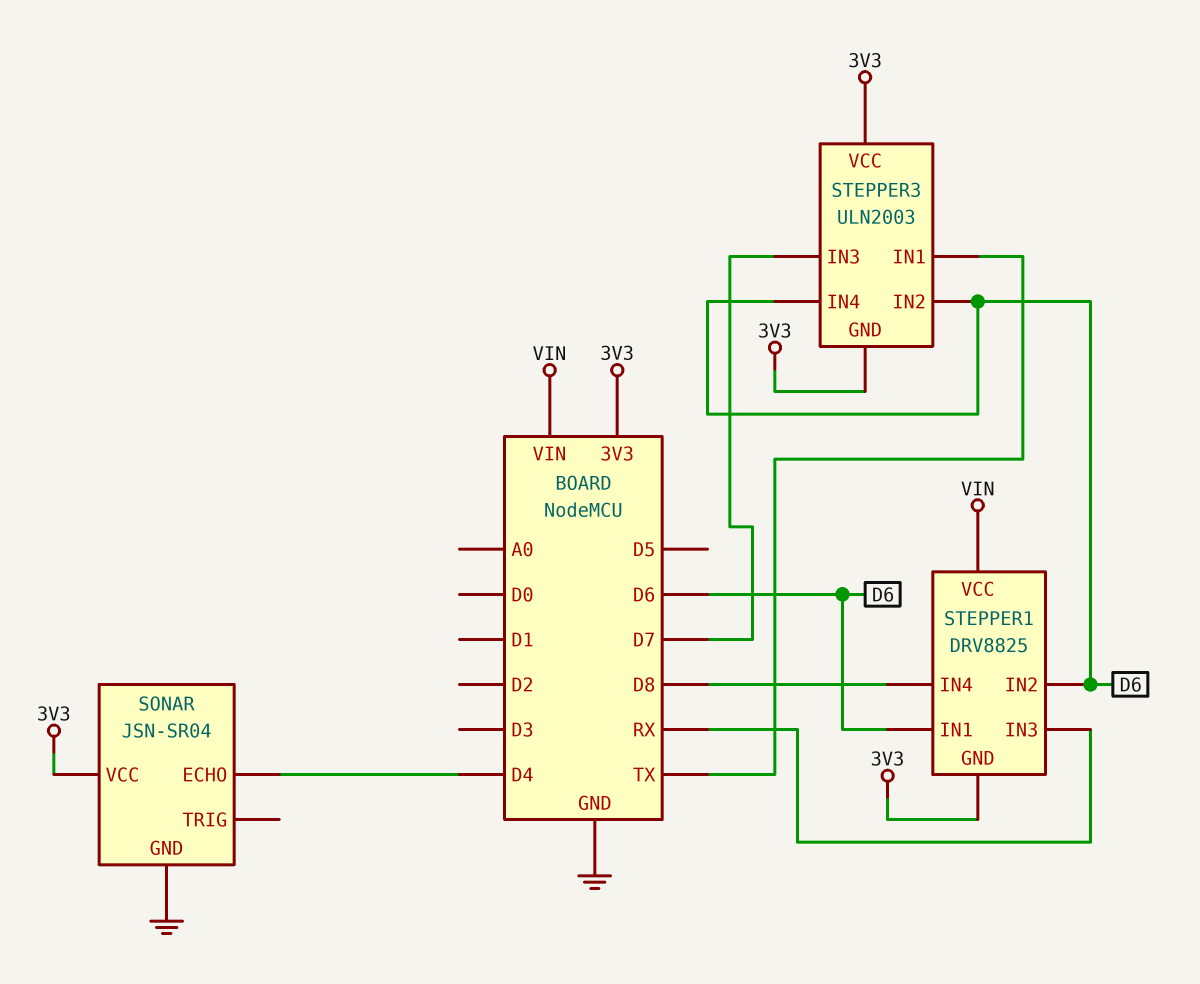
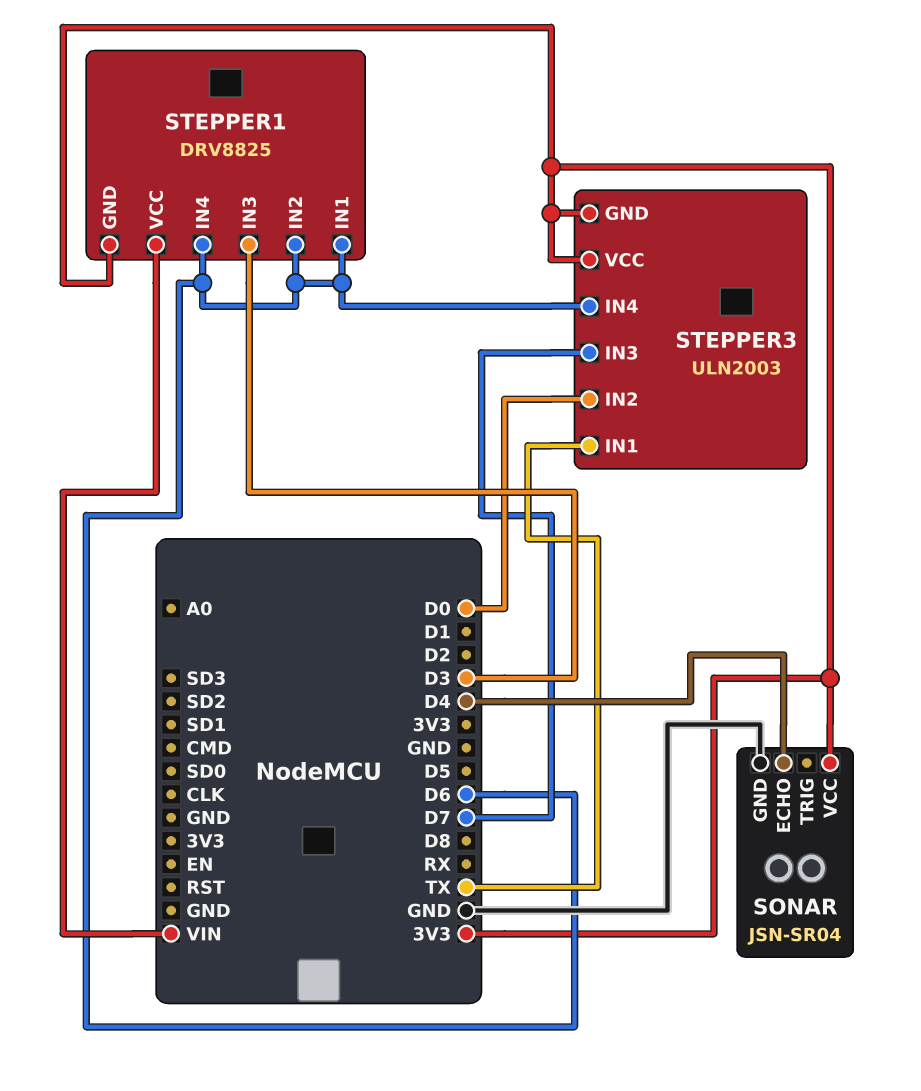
STEPPER1 pin IN3: RX -> D3
STEPPER1 pin IN4: D8 -> D6
STEPPER3 pin IN2: D6 -> D0

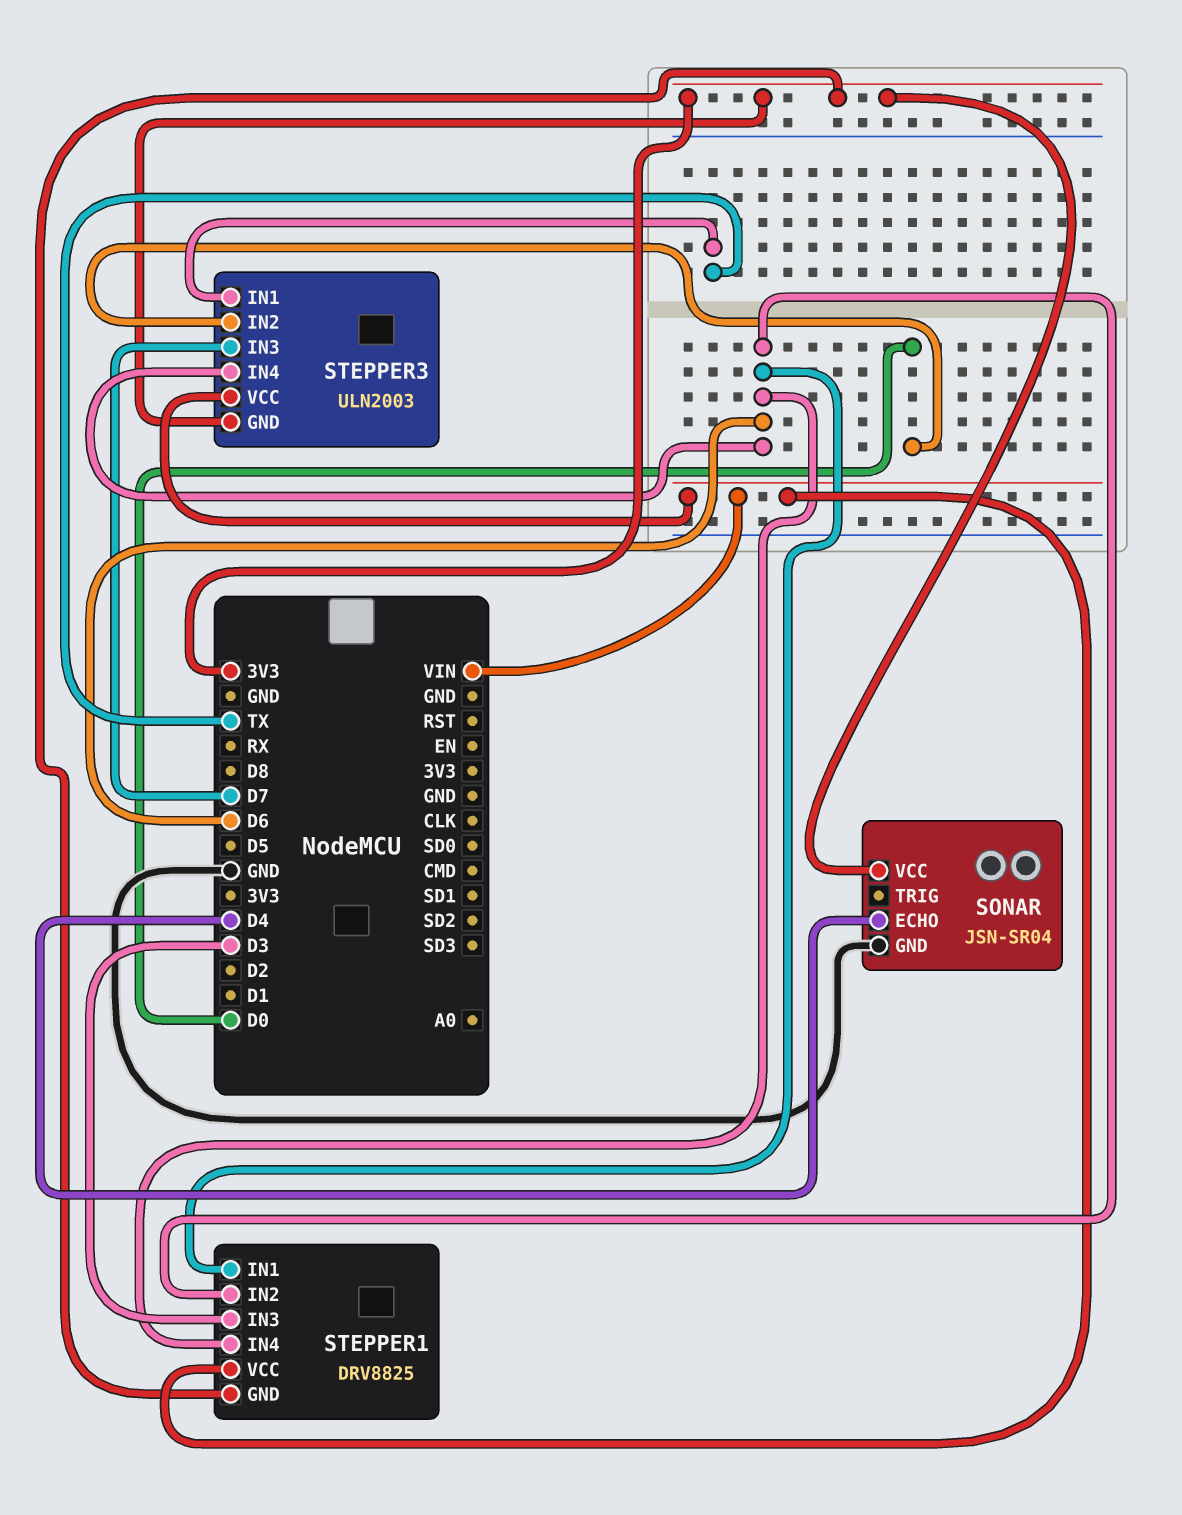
STEPPER3 pin VCC: 3V3 -> VIN

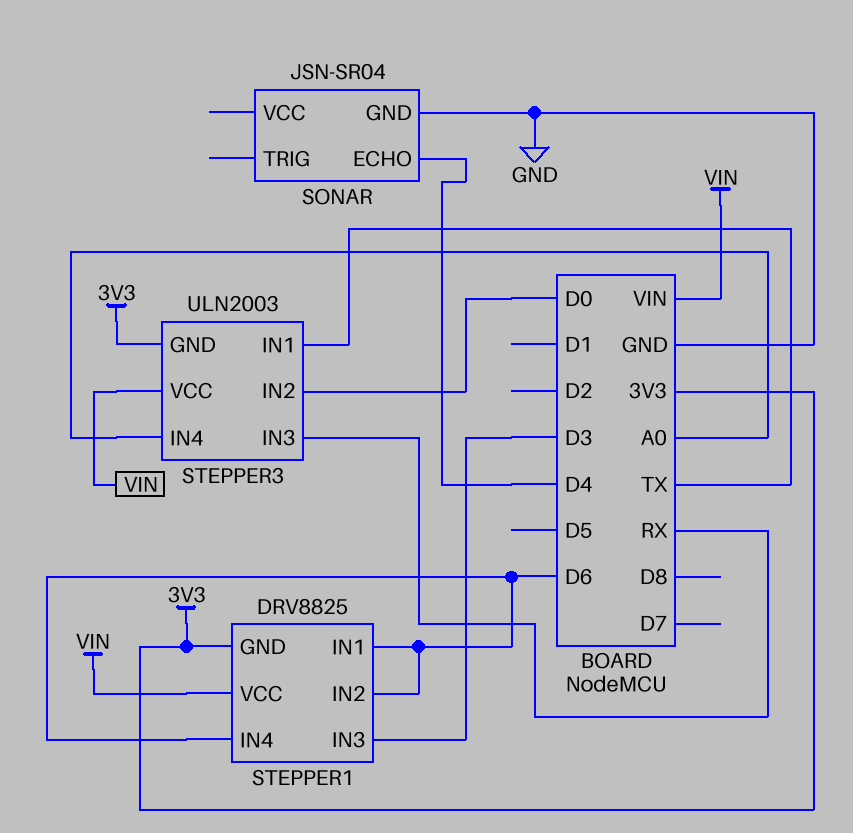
SONAR pin VCC: 3V3 -> none
STEPPER3 pin IN3: D7 -> RX
STEPPER3 pin IN4: D6 -> A0

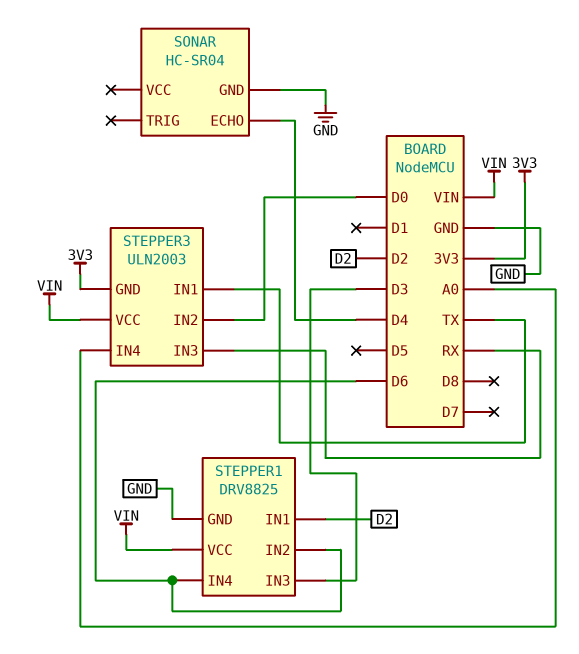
SONAR: JSN-SR04 -> HC-SR04
STEPPER1 pin GND: 3V3 -> GND
STEPPER1 pin IN1: D6 -> D2

